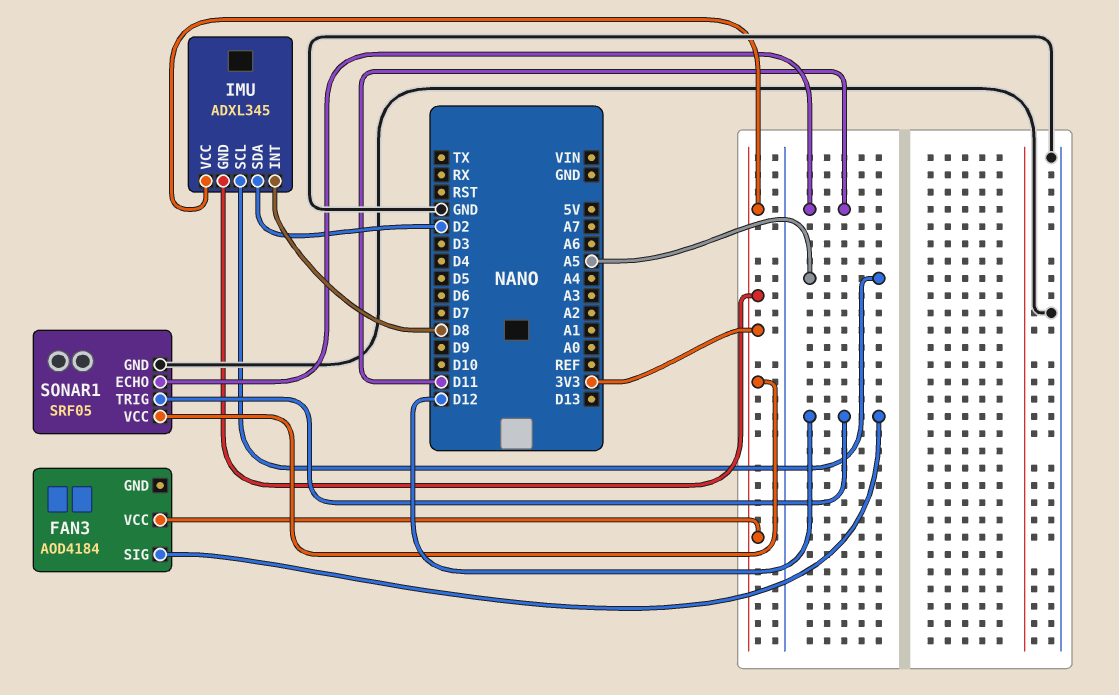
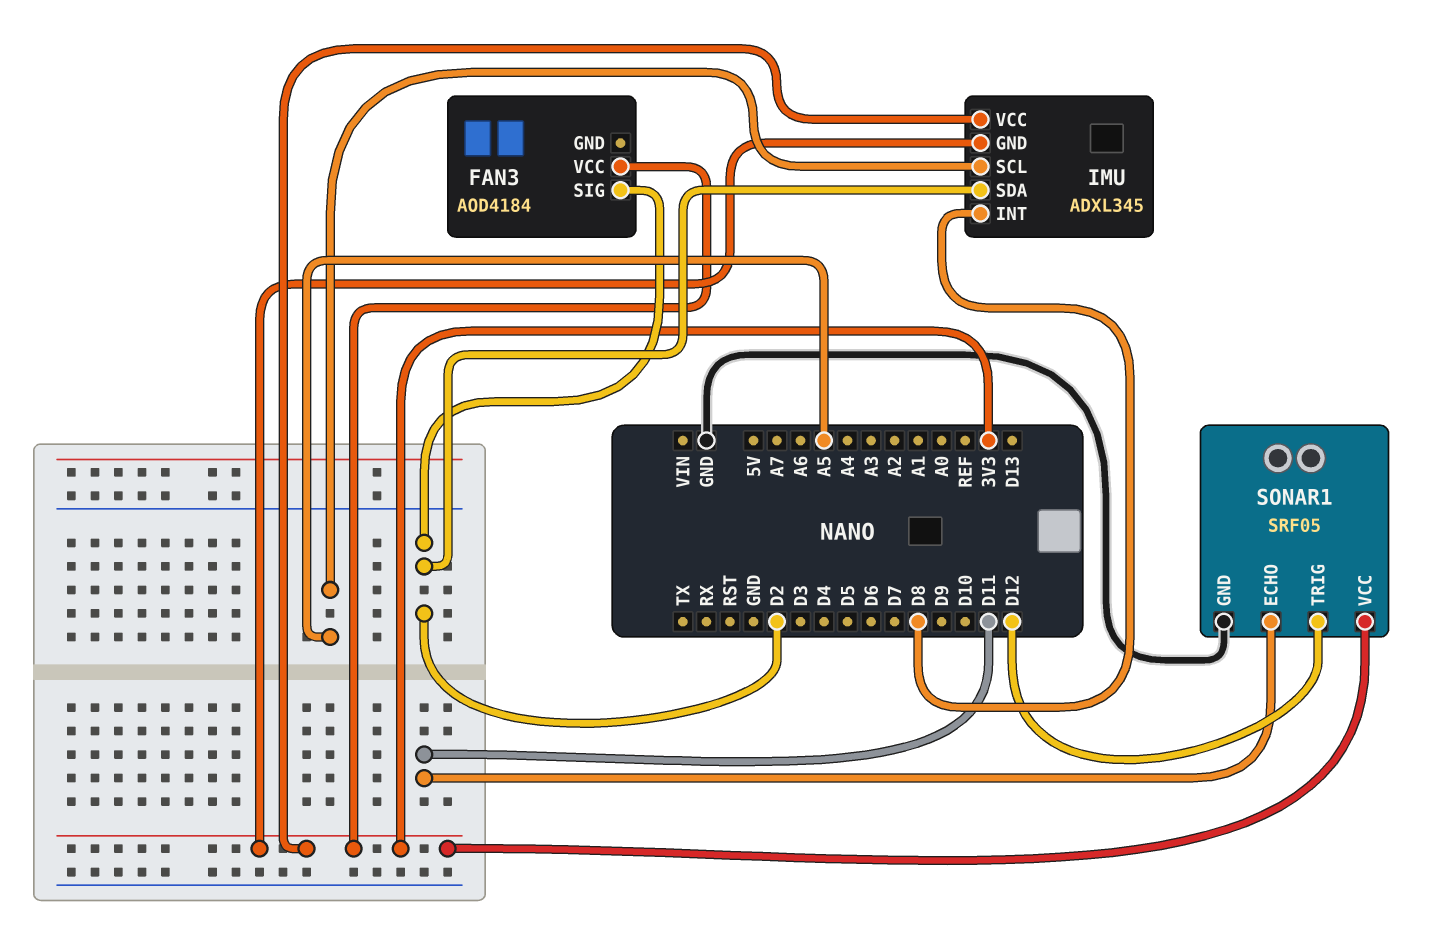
FAN3 pin SIG: D12 -> D2

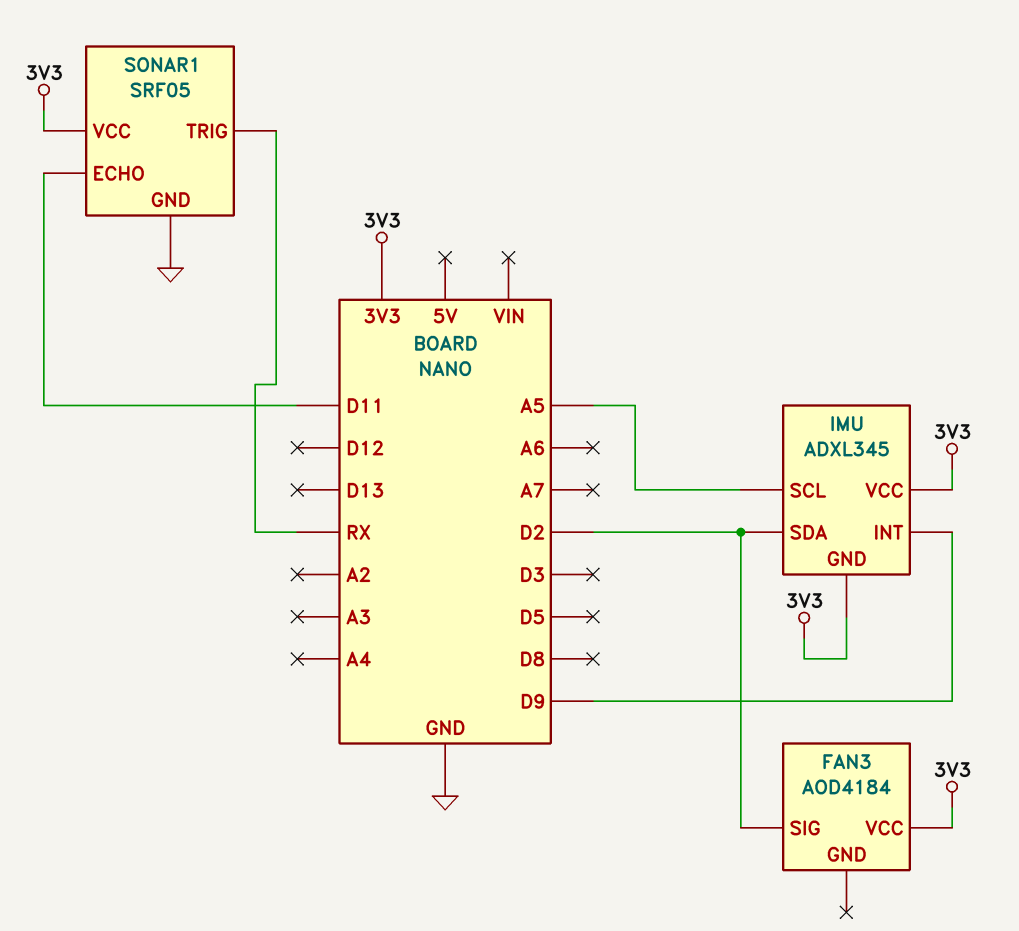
IMU pin INT: D8 -> D9
SONAR1 pin TRIG: D12 -> RX

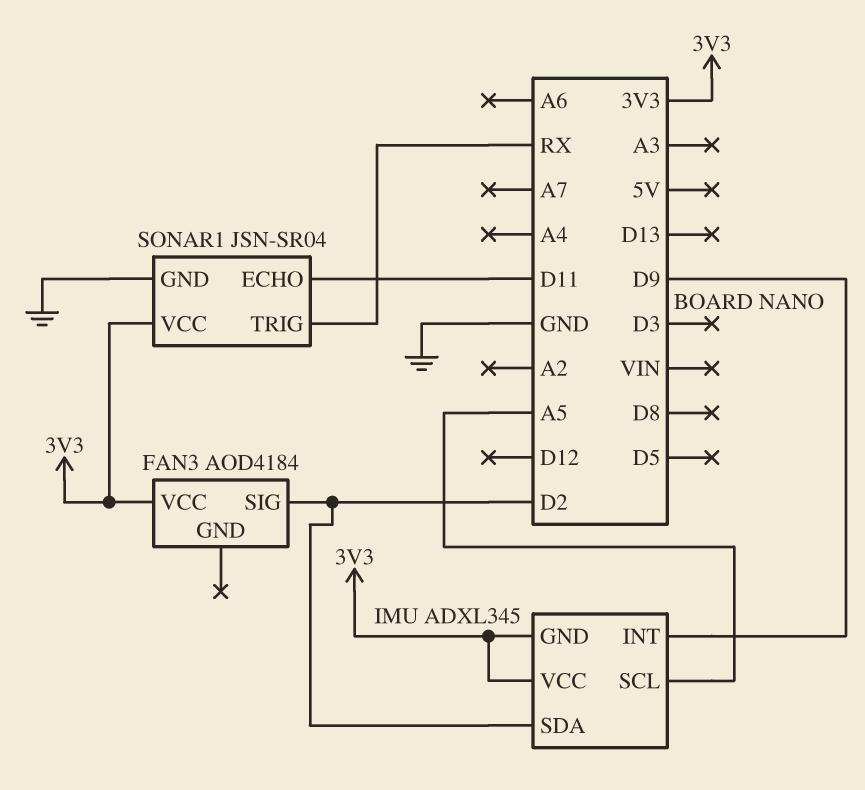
SONAR1: SRF05 -> JSN-SR04

